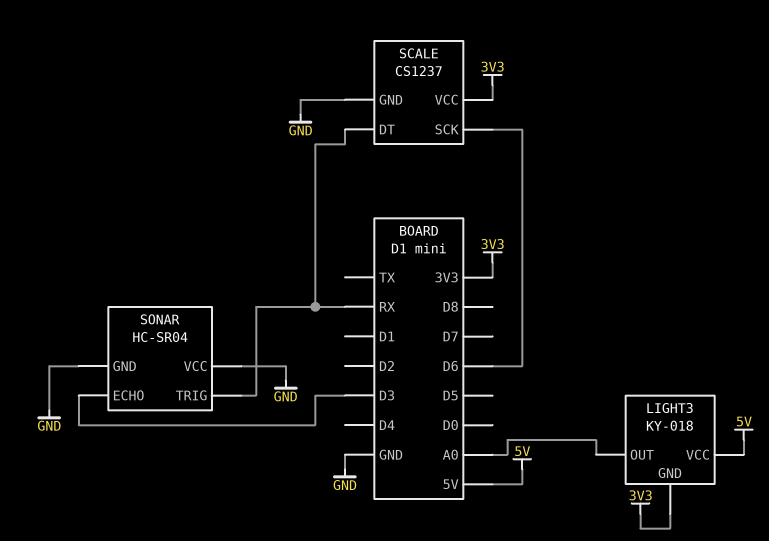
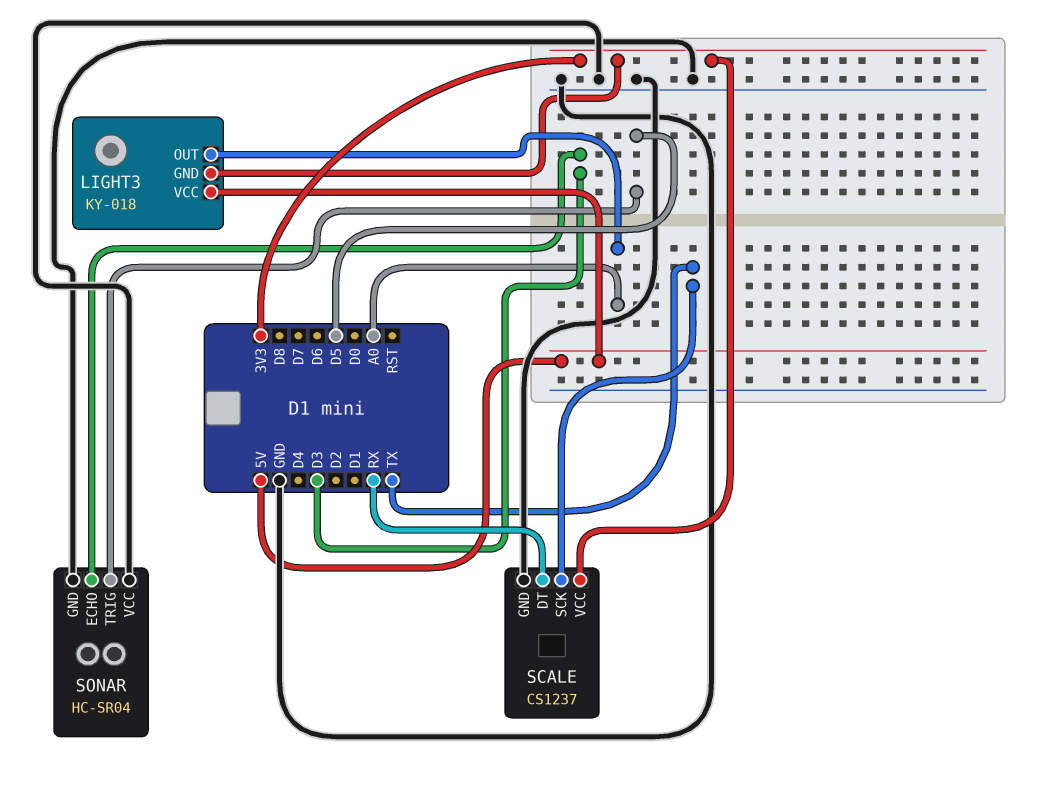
SCALE pin SCK: D6 -> TX
SONAR pin TRIG: RX -> D5

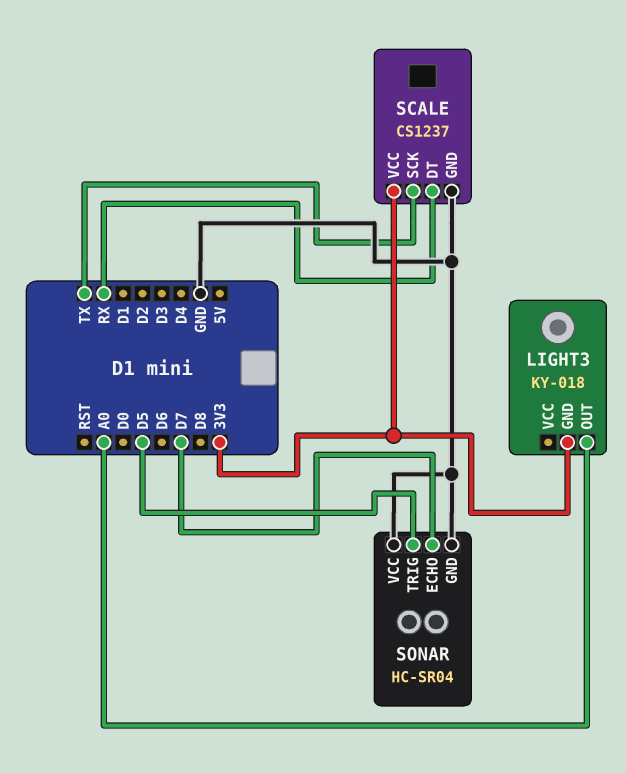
LIGHT3 pin VCC: 5V -> none
SONAR pin ECHO: D3 -> D7

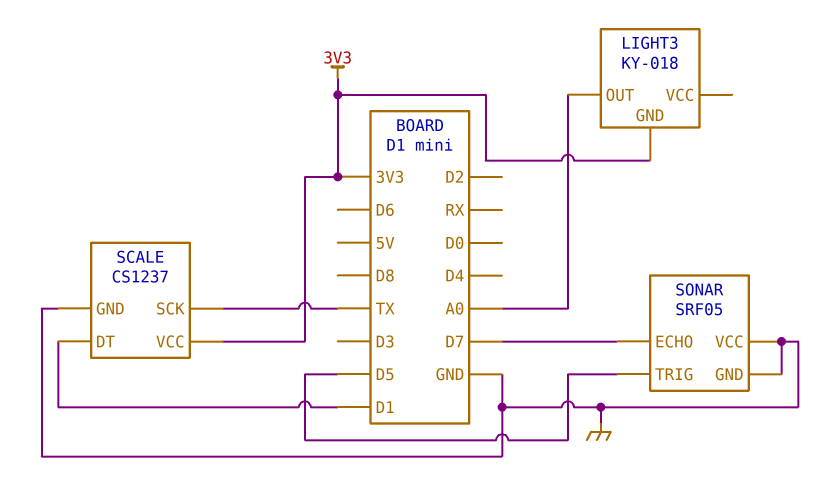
SCALE pin DT: RX -> D1
SONAR: HC-SR04 -> SRF05

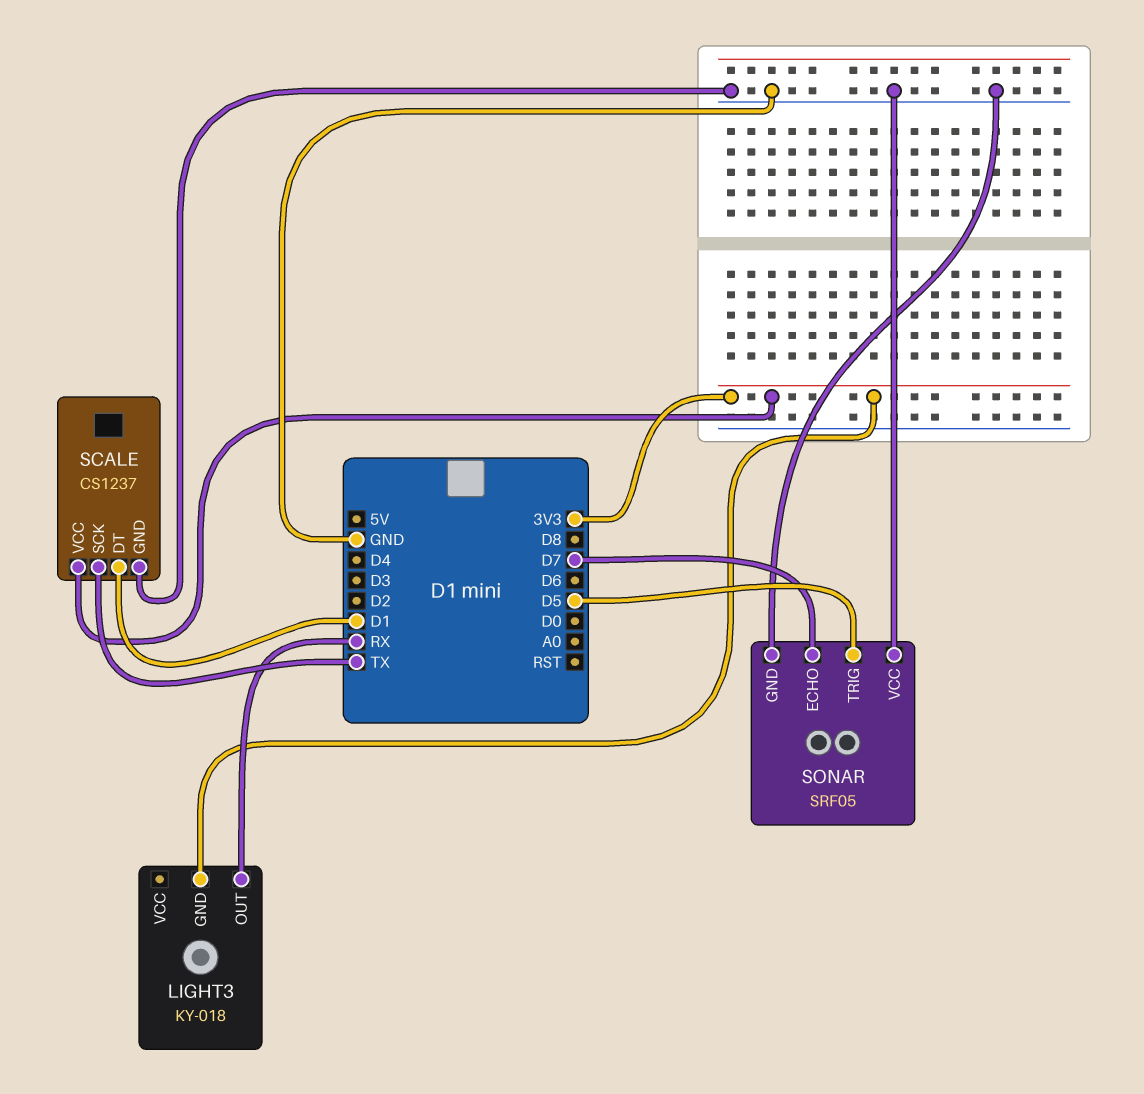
LIGHT3 pin OUT: A0 -> RX

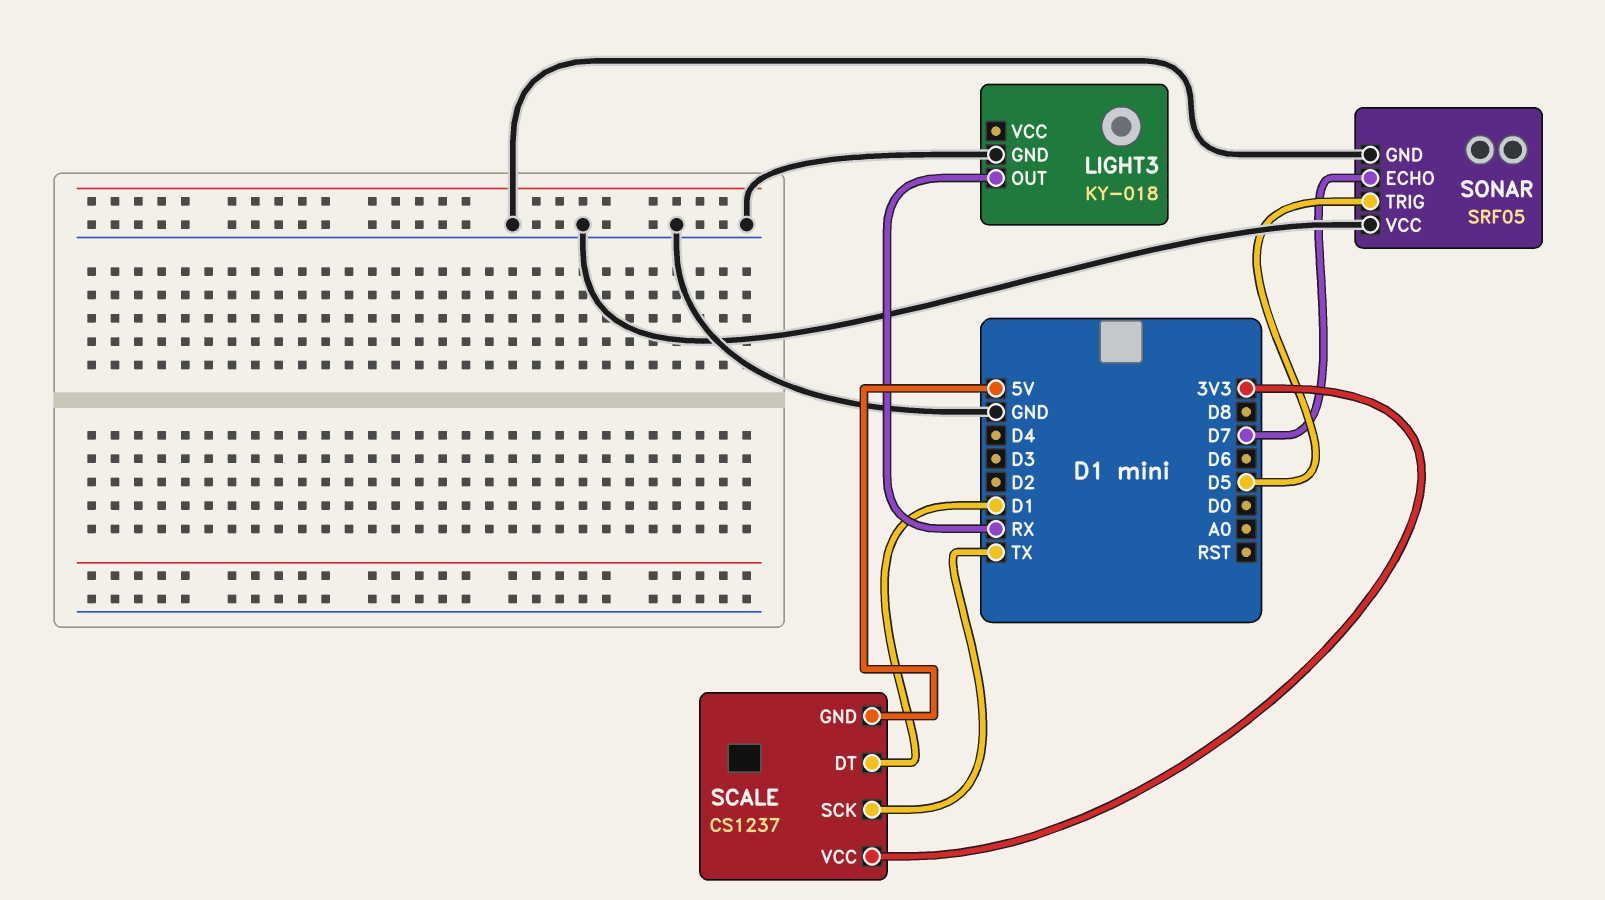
LIGHT3 pin GND: 3V3 -> GND
SCALE pin GND: GND -> 5V

